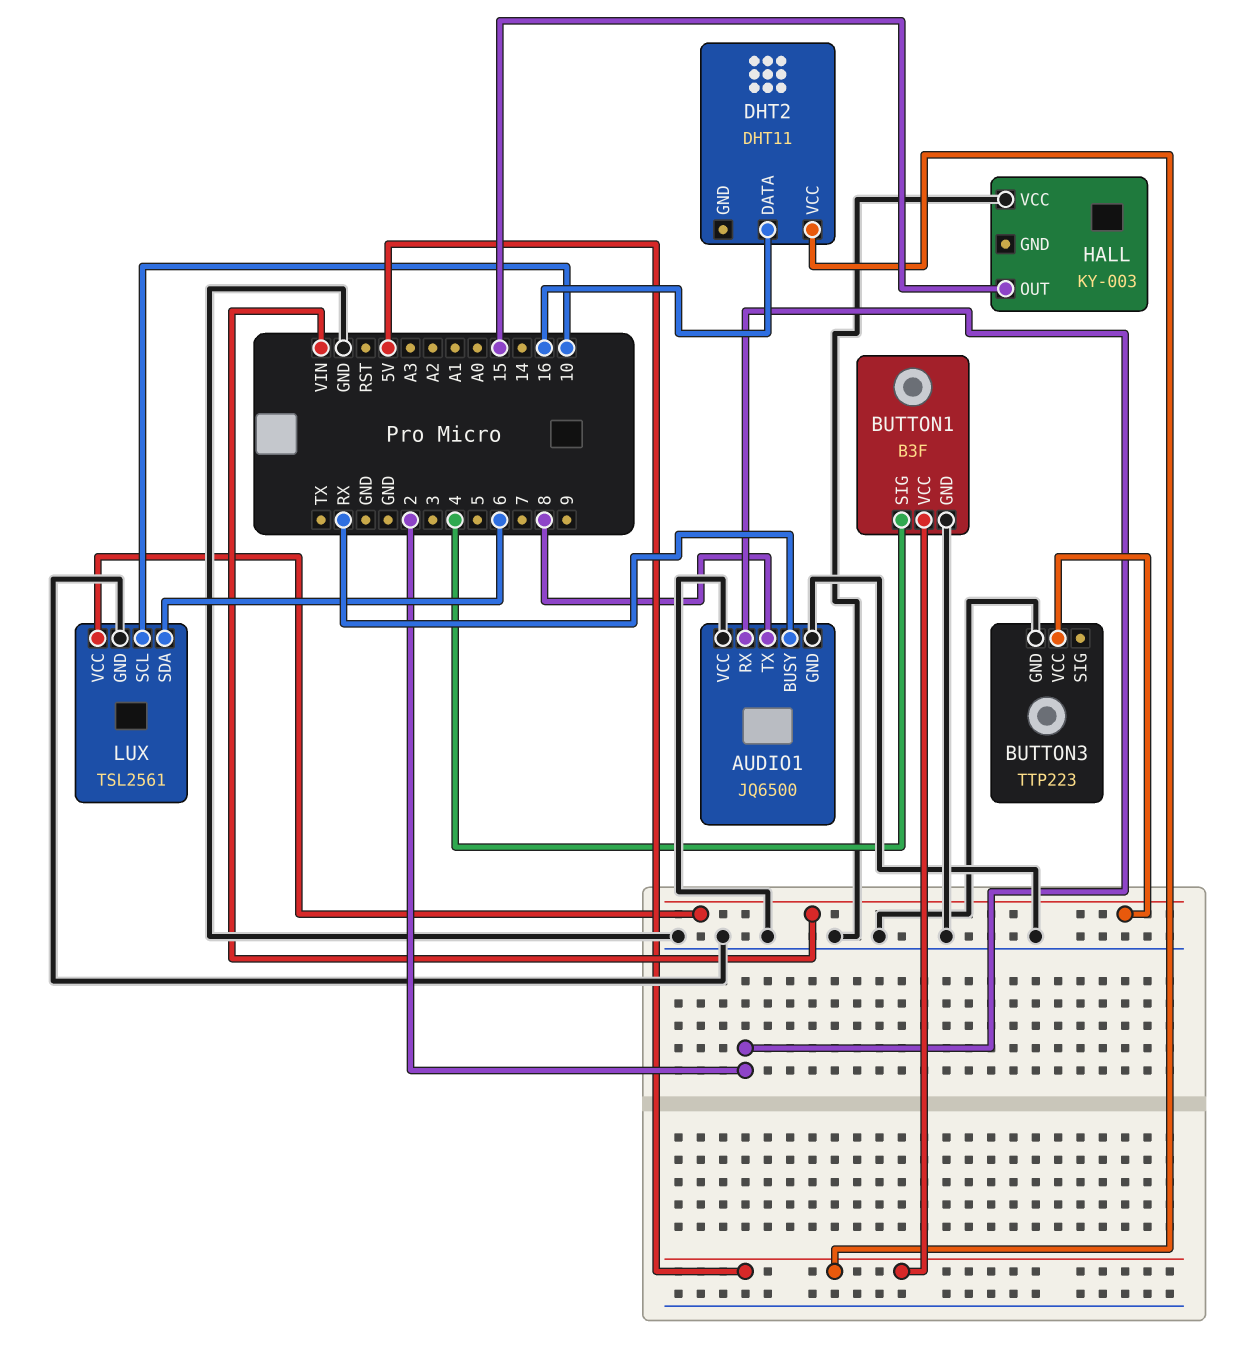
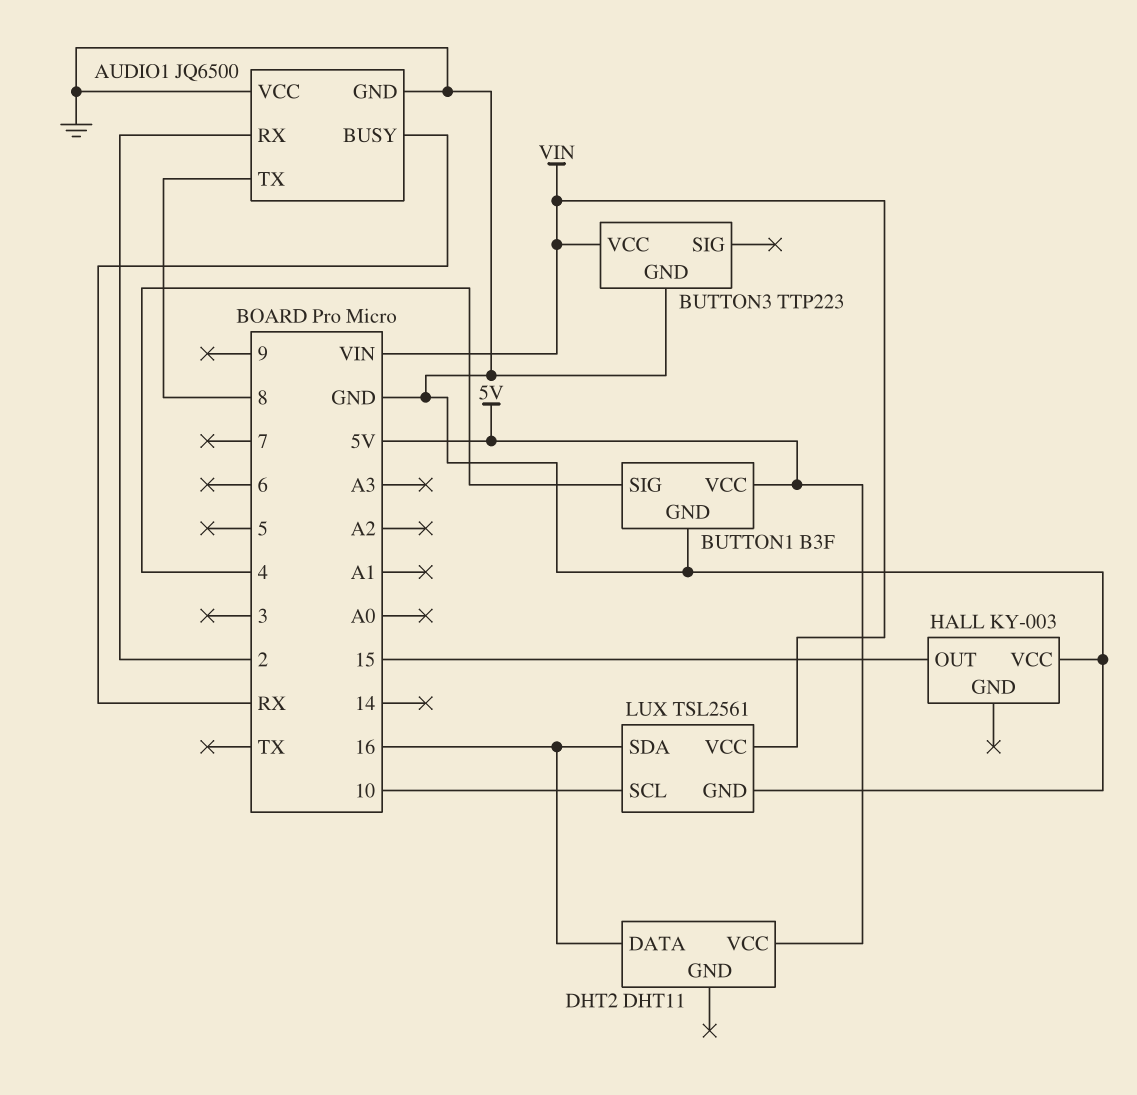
LUX pin SDA: 6 -> 16

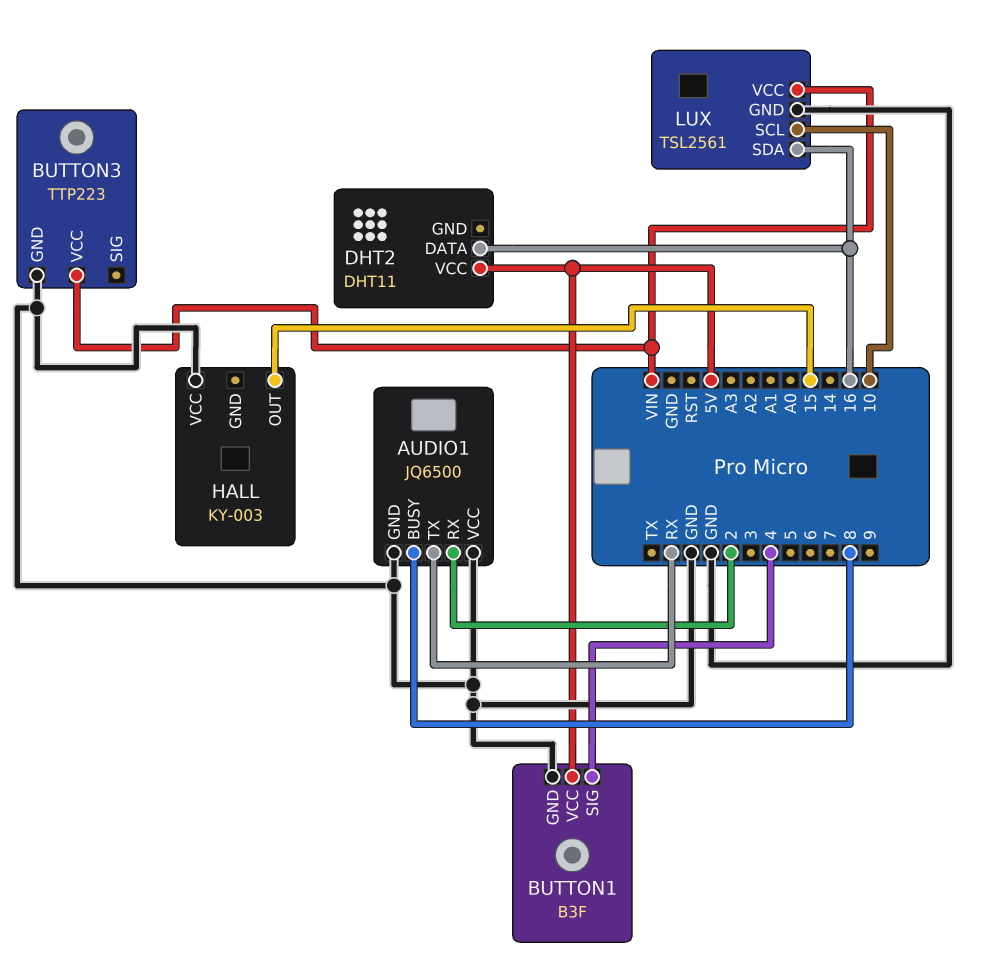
AUDIO1 pin BUSY: RX -> 8
AUDIO1 pin TX: 8 -> RX

